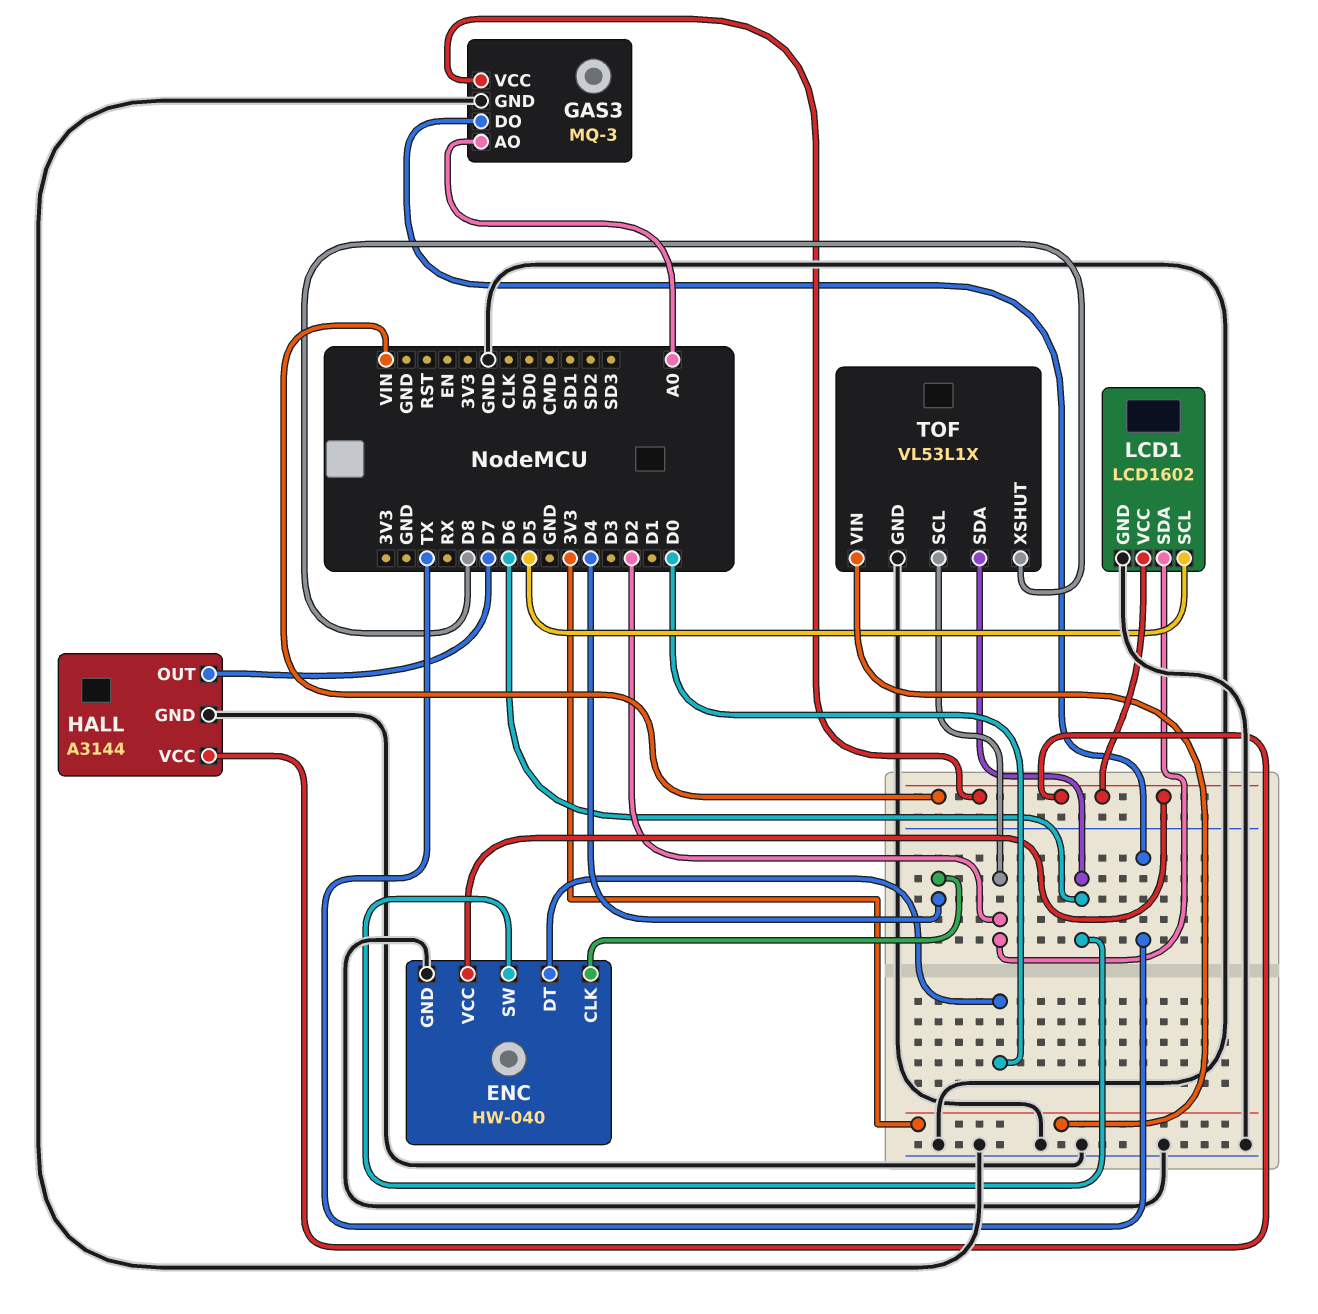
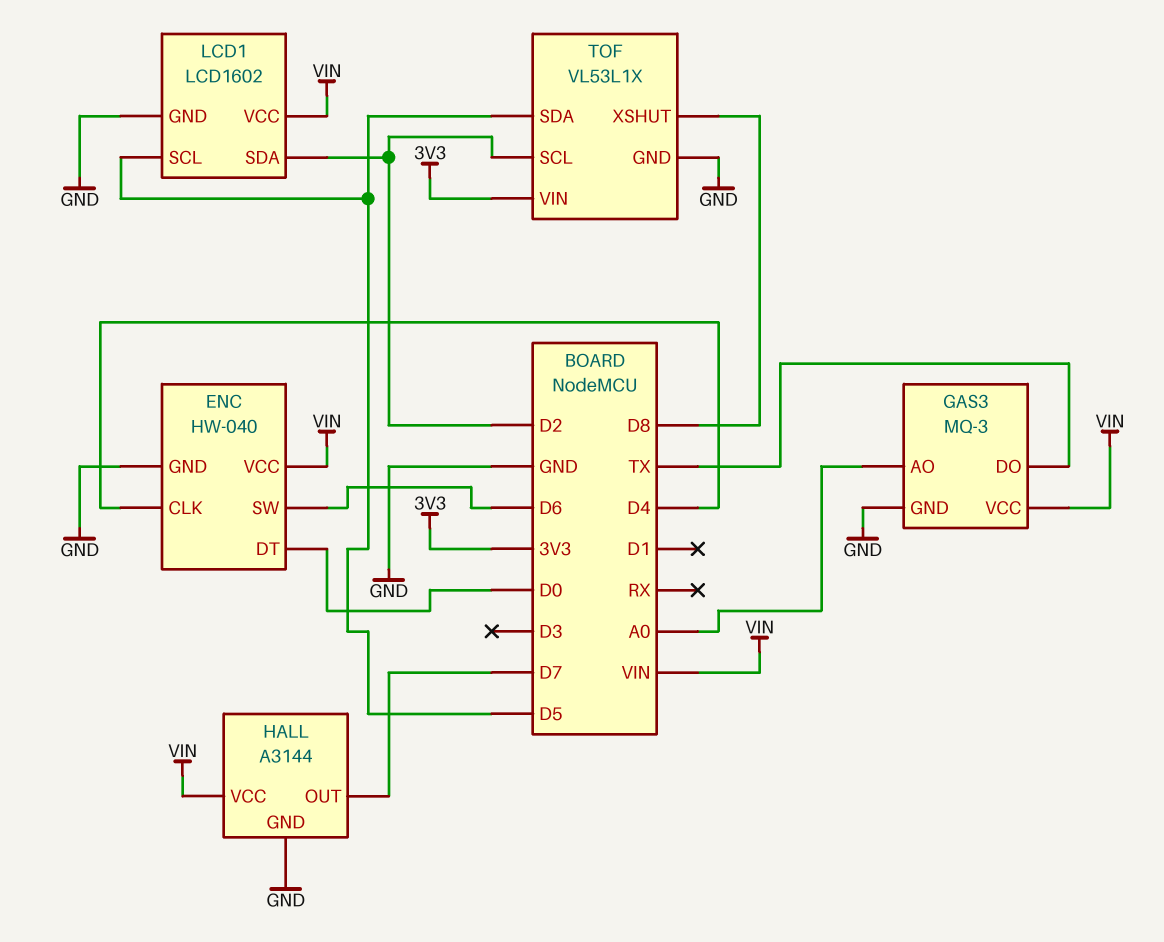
TOF pin SDA: D6 -> D5

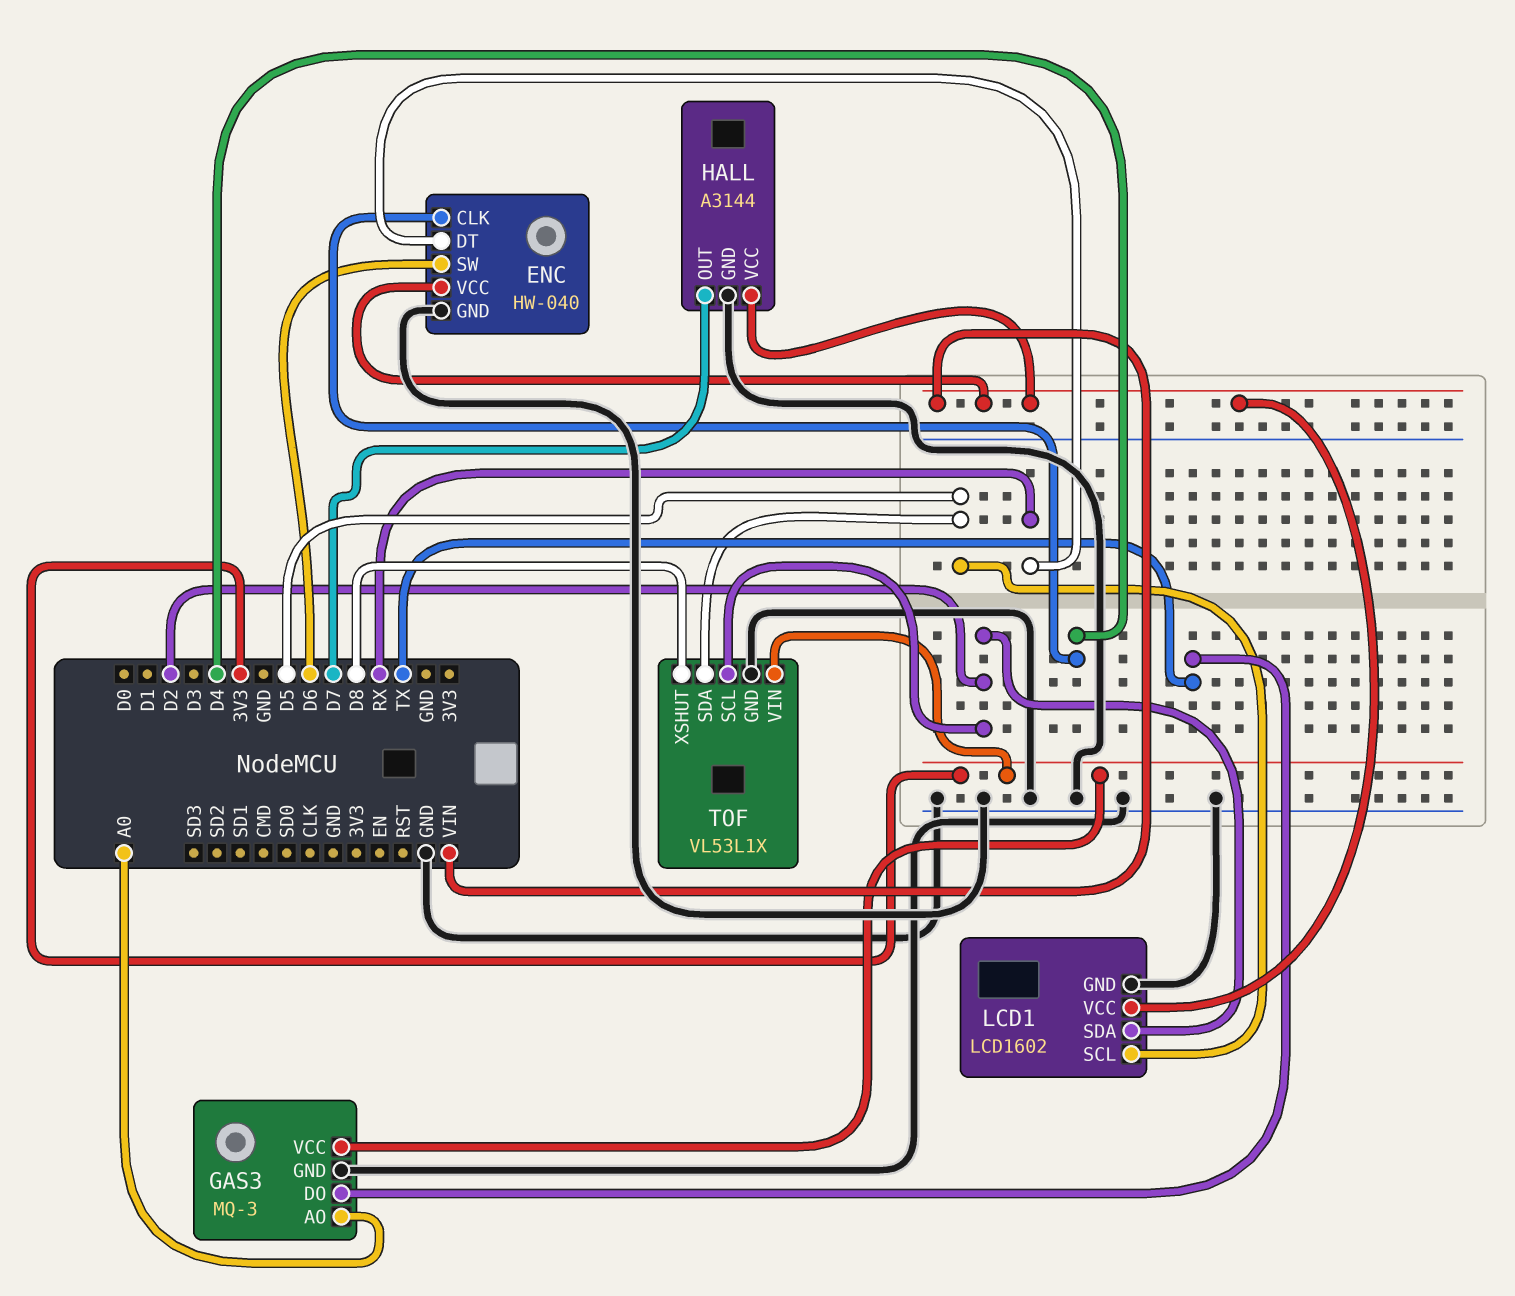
ENC pin DT: D0 -> RX
GAS3 pin VCC: VIN -> 3V3

